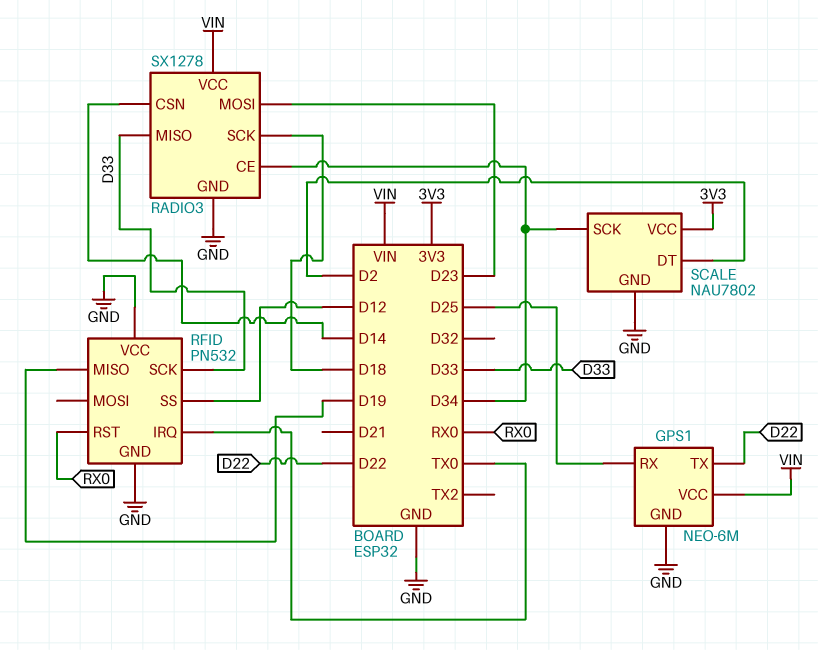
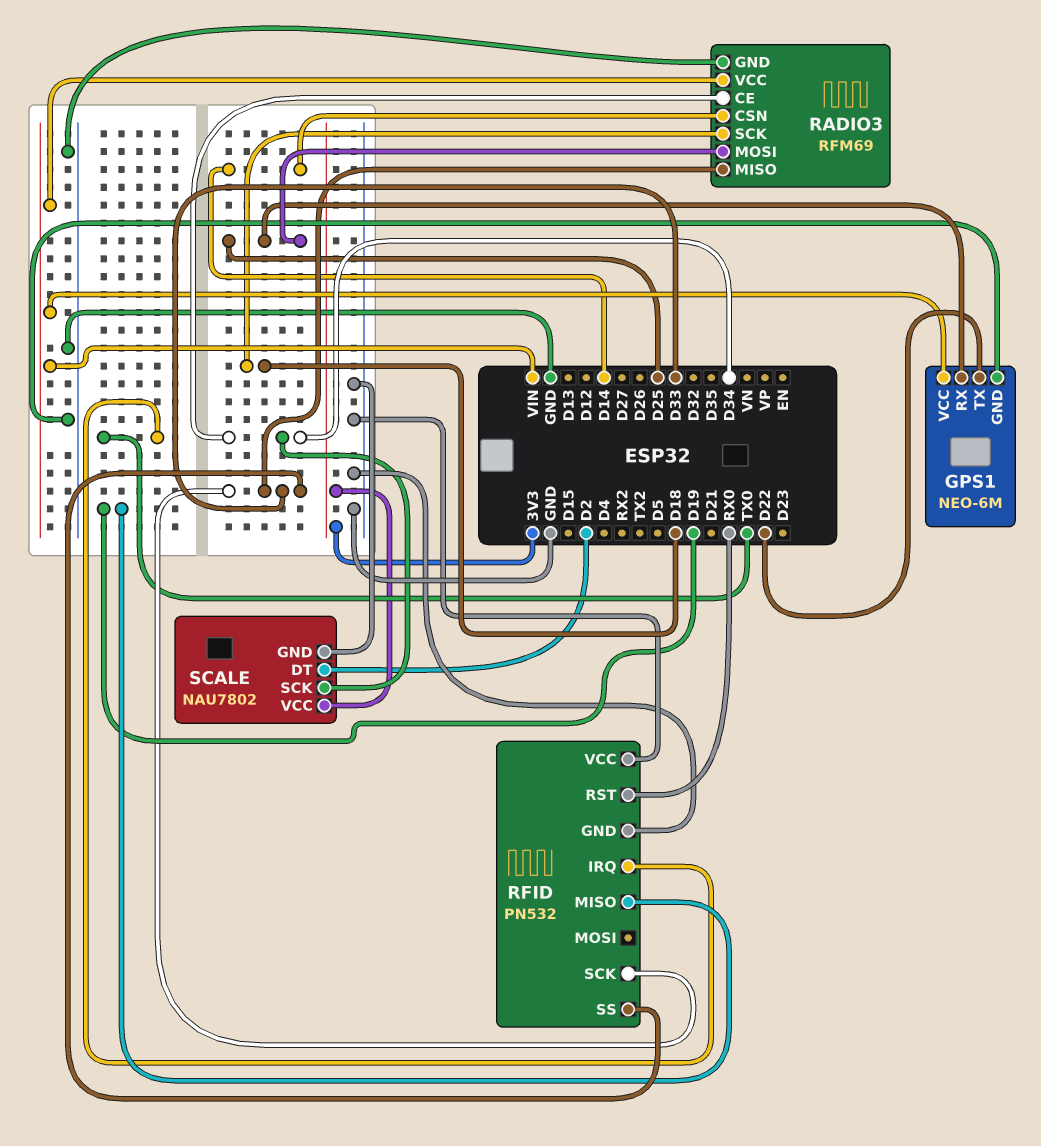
RADIO3: SX1278 -> RFM69
RADIO3 pin MOSI: D23 -> D25
RFID pin SS: D12 -> D33

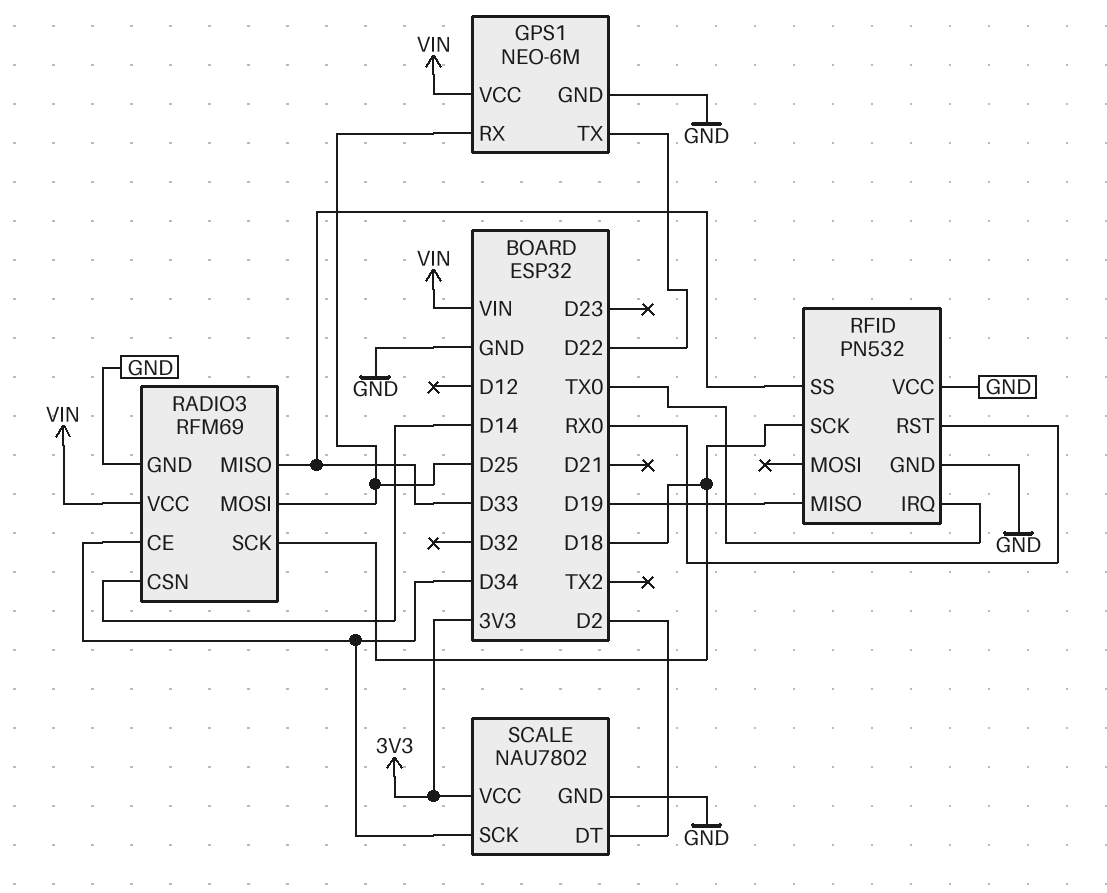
RFID pin SCK: D33 -> D18

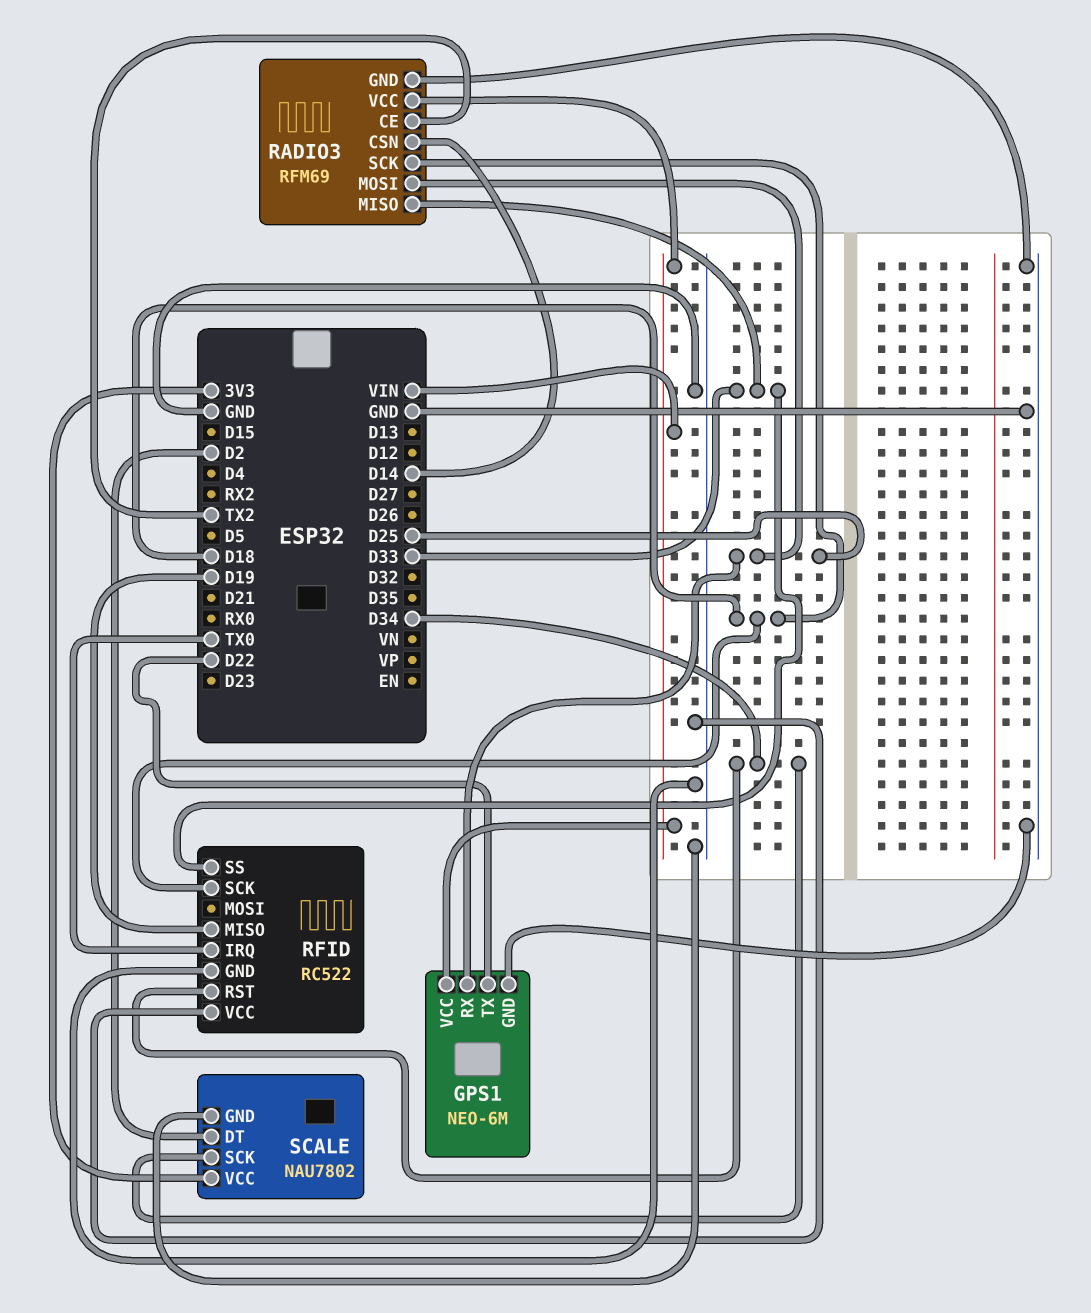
RADIO3 pin CE: D34 -> TX2
RFID: PN532 -> RC522
RFID pin RST: RX0 -> D34

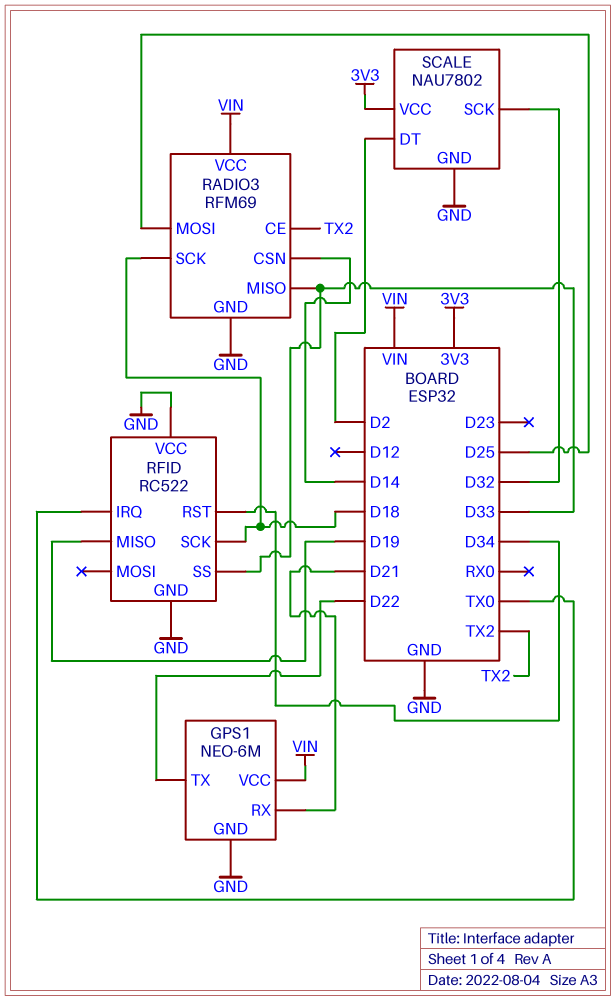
GPS1 pin RX: D25 -> D21
SCALE pin SCK: D34 -> D32

